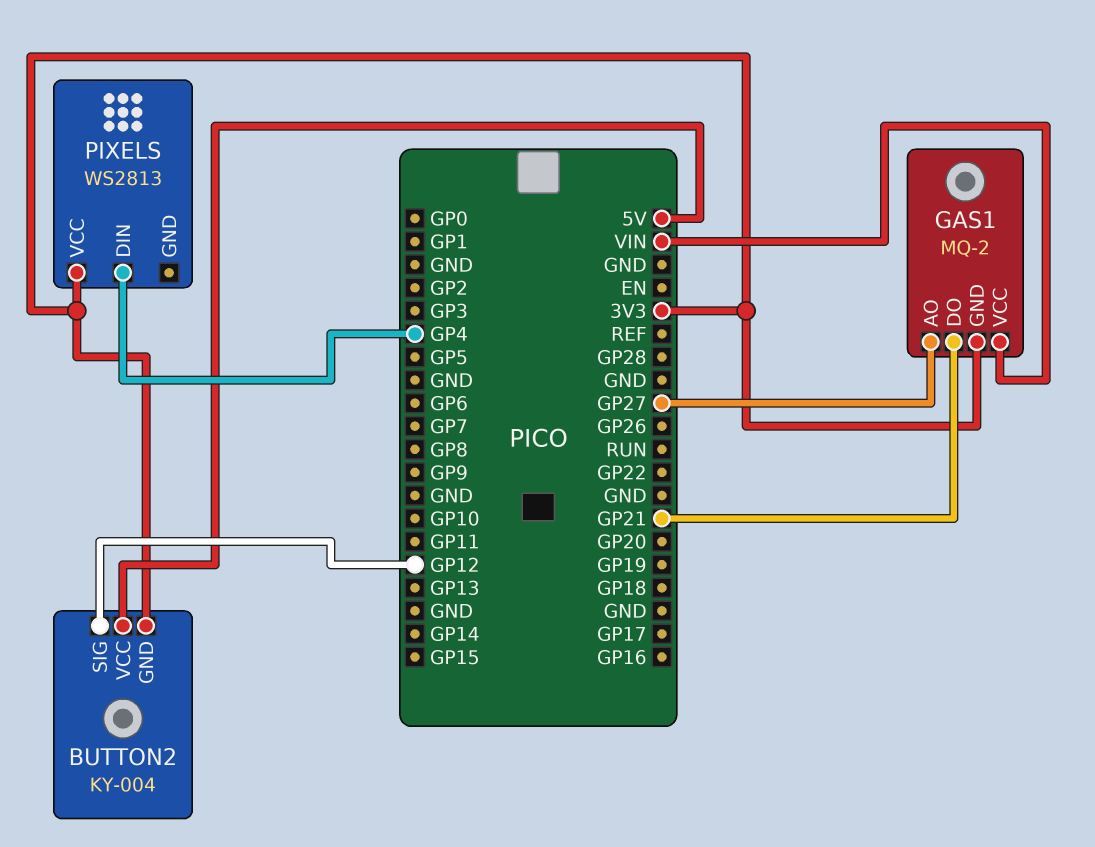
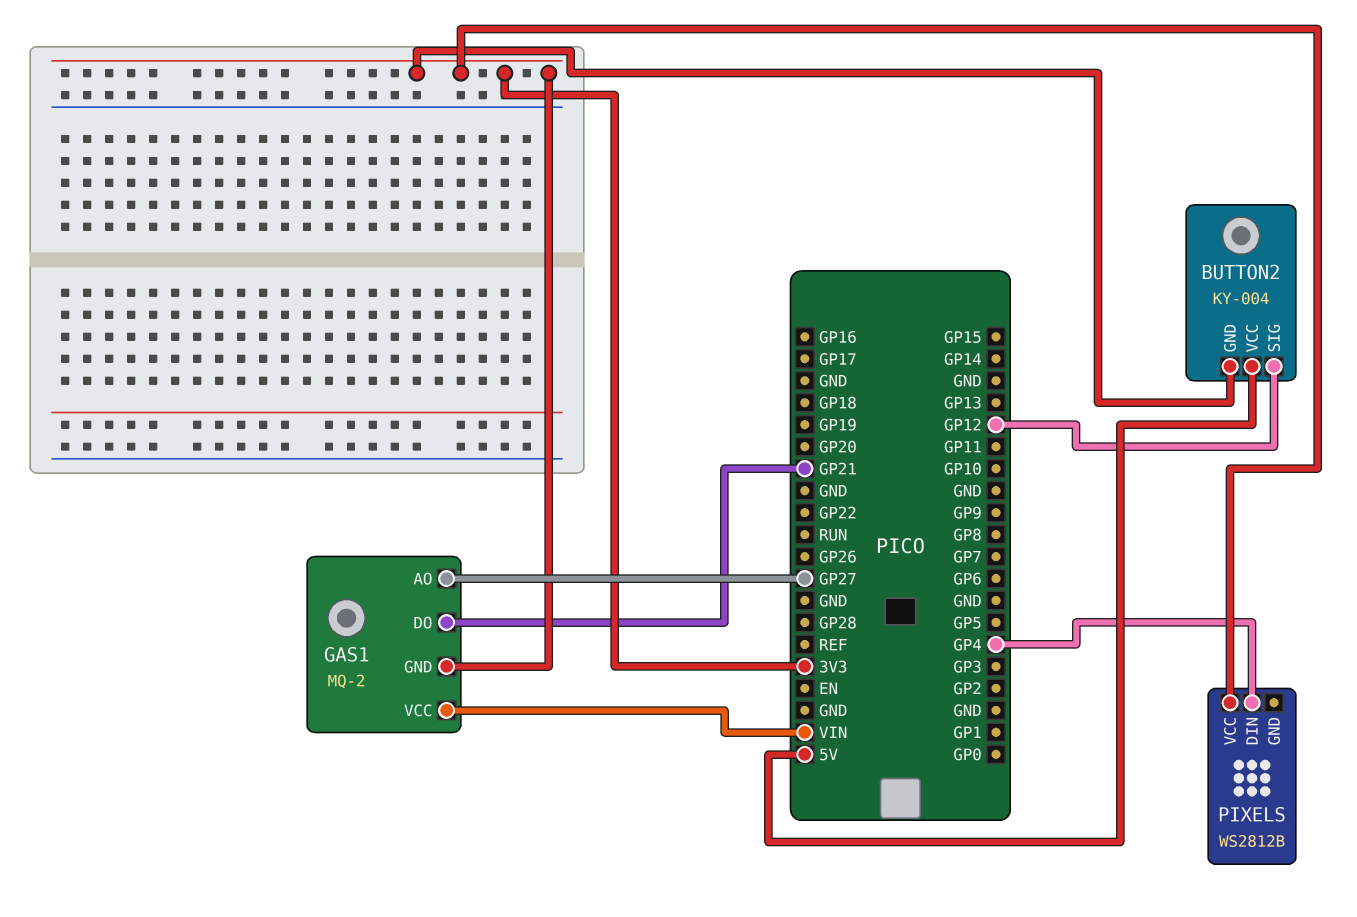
PIXELS: WS2813 -> WS2812B

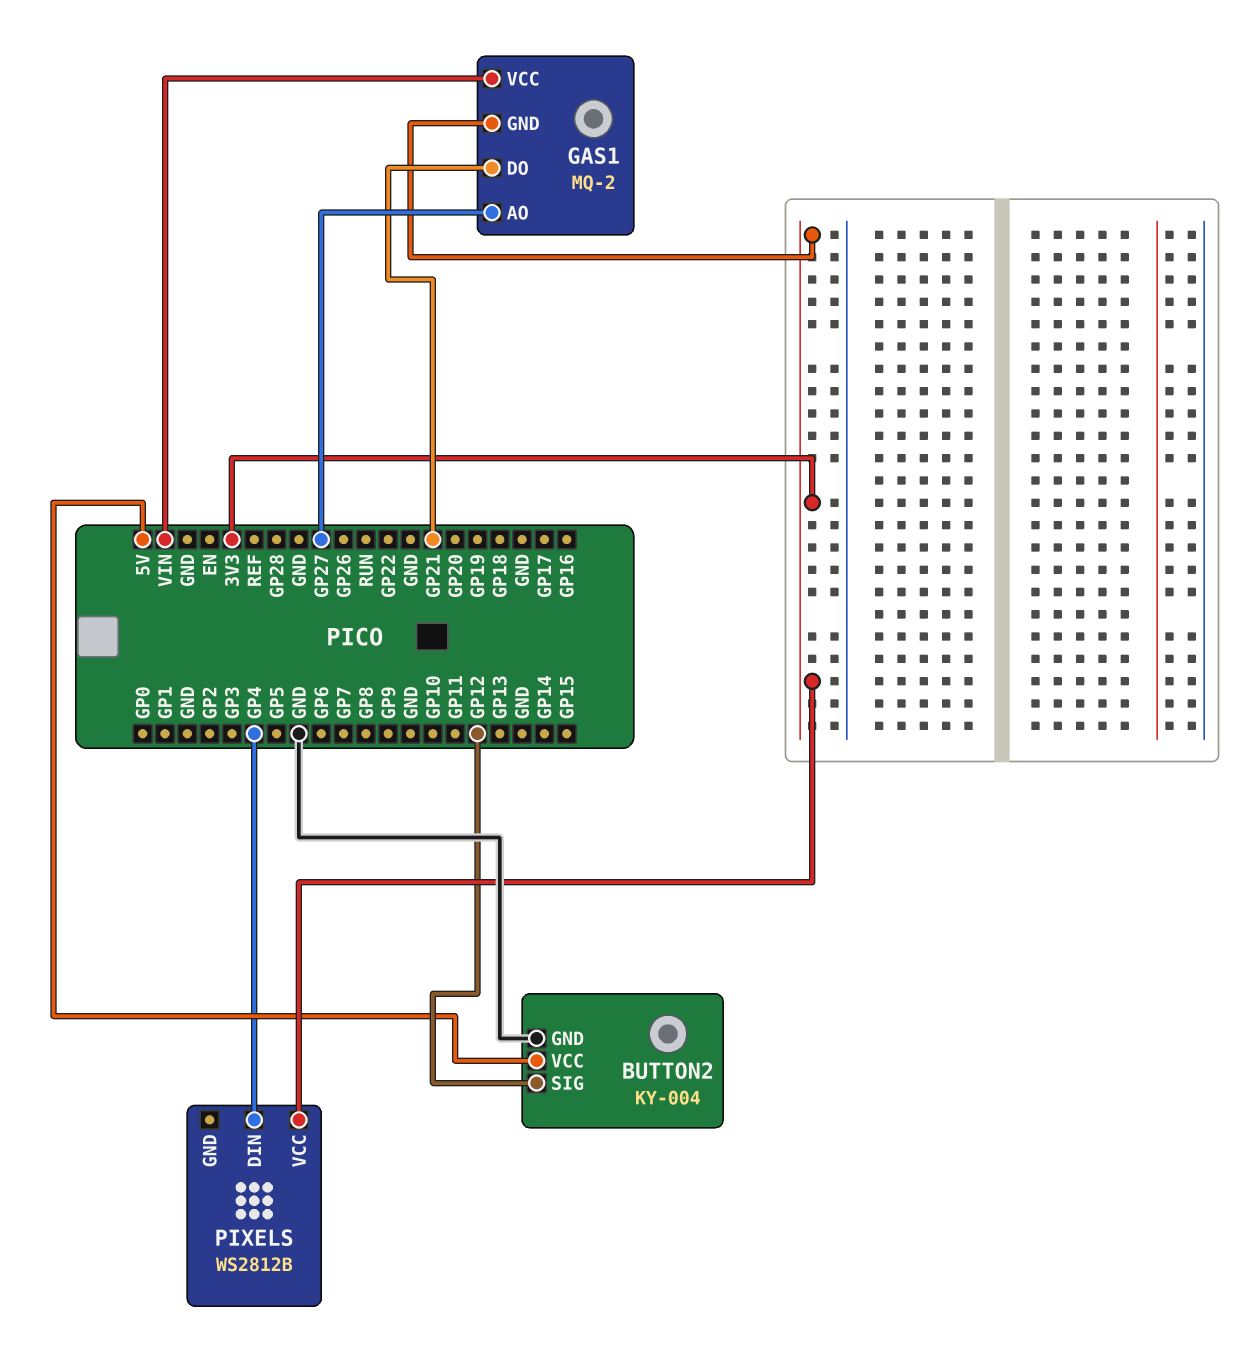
BUTTON2 pin GND: 3V3 -> GND

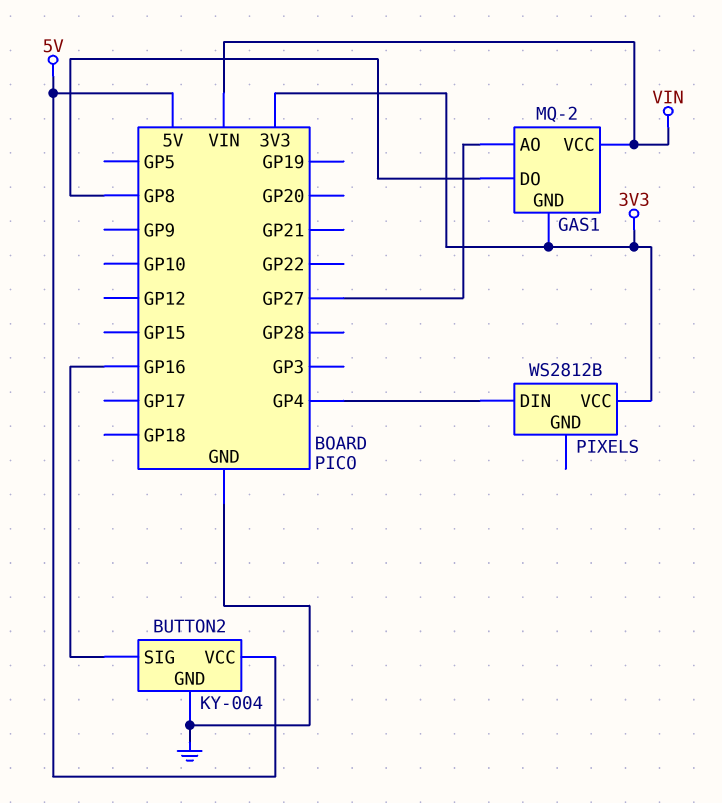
BUTTON2 pin SIG: GP12 -> GP16
GAS1 pin DO: GP21 -> GP8

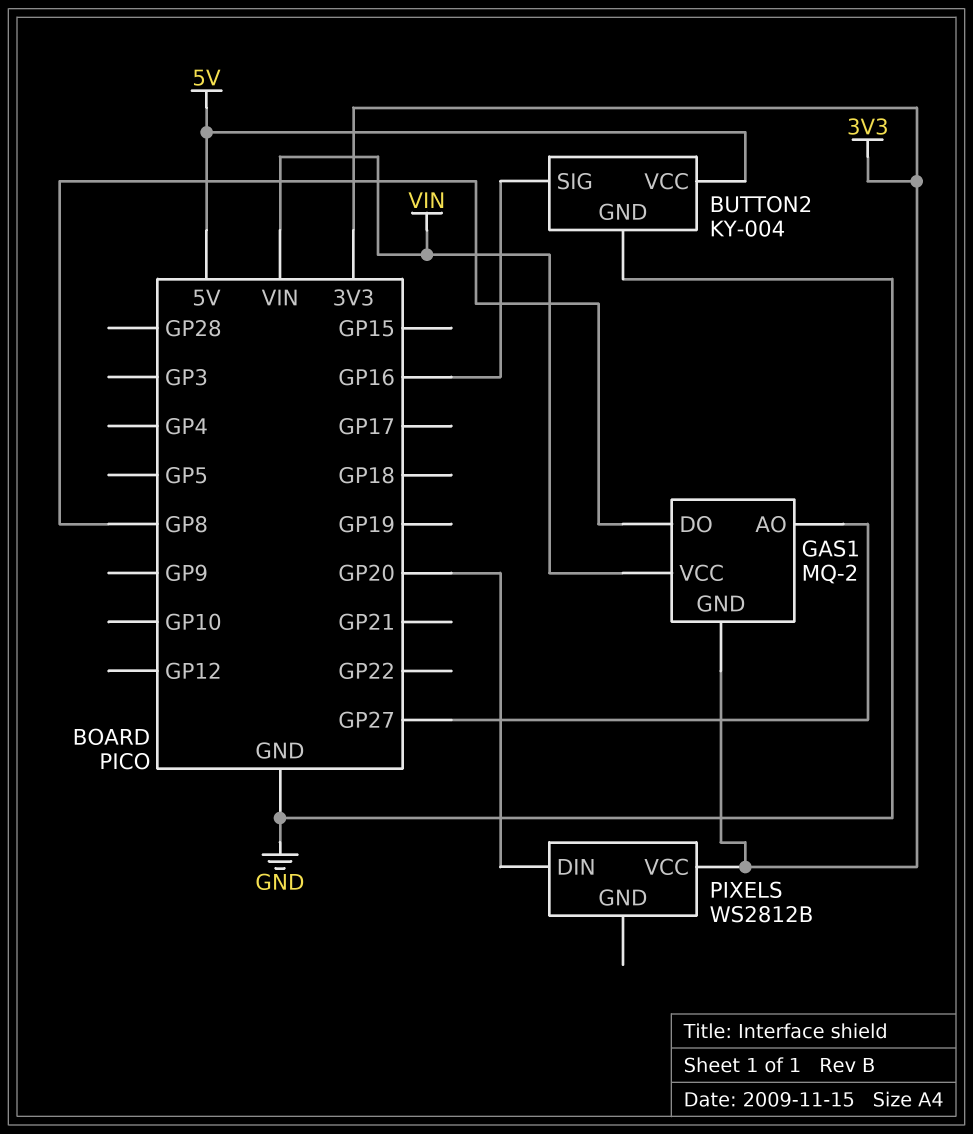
PIXELS pin DIN: GP4 -> GP20

